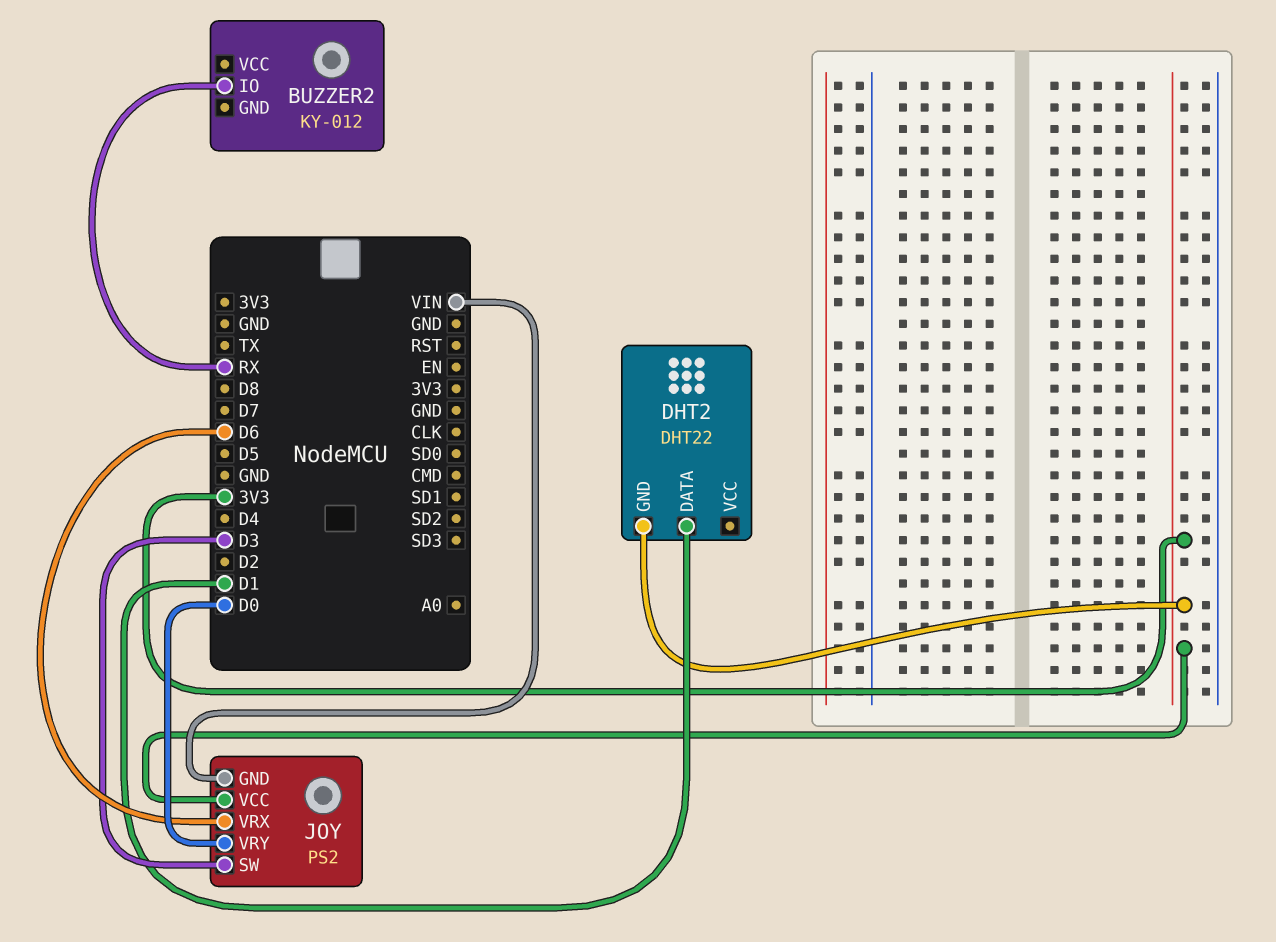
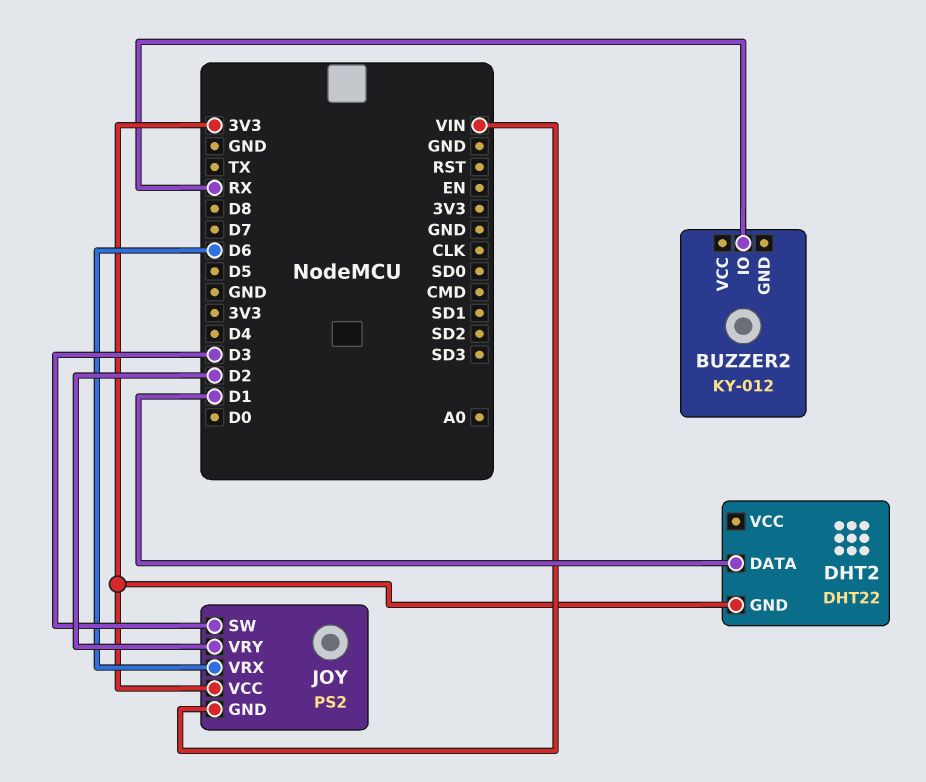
JOY pin VRY: D0 -> D2

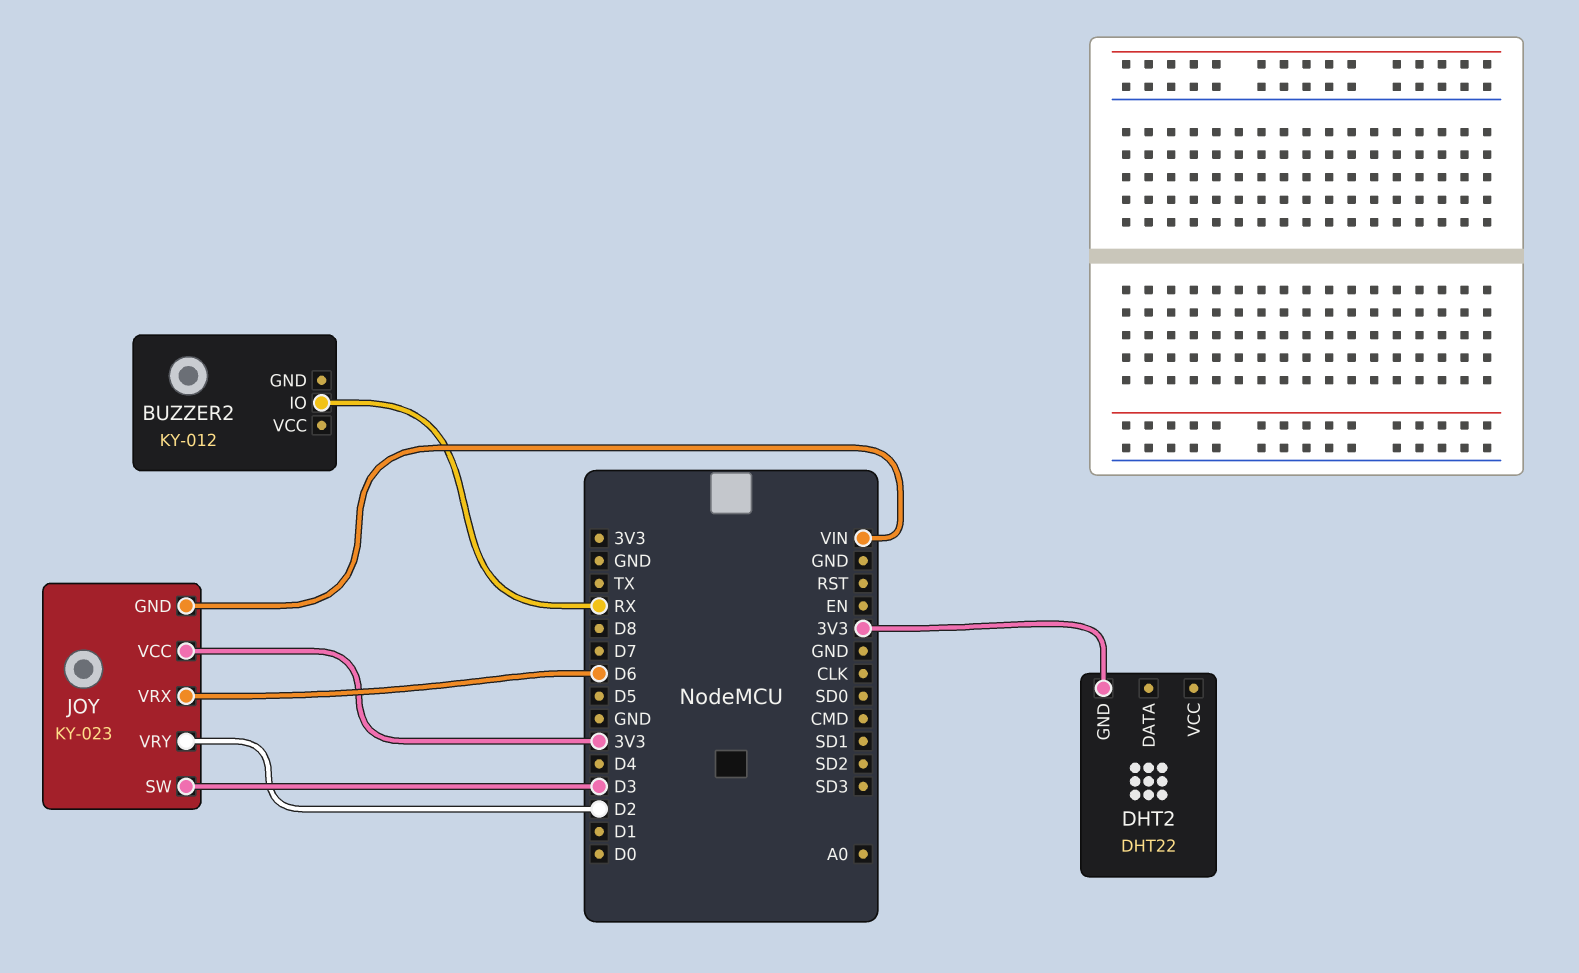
DHT2 pin DATA: D1 -> none
JOY: PS2 -> KY-023

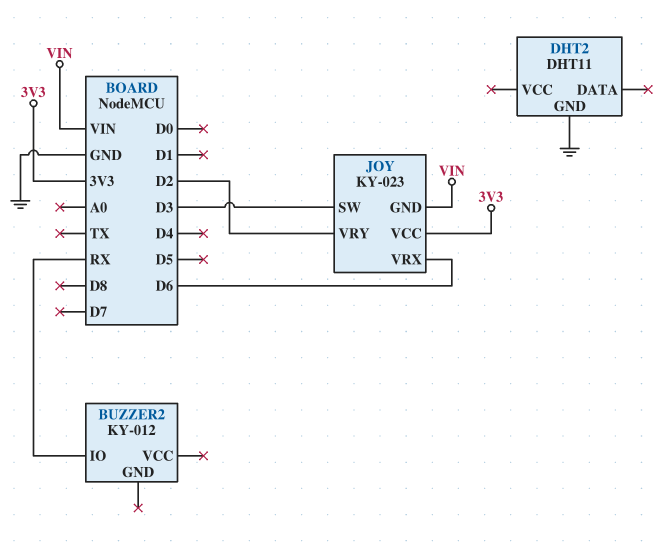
DHT2: DHT22 -> DHT11
DHT2 pin GND: 3V3 -> GND

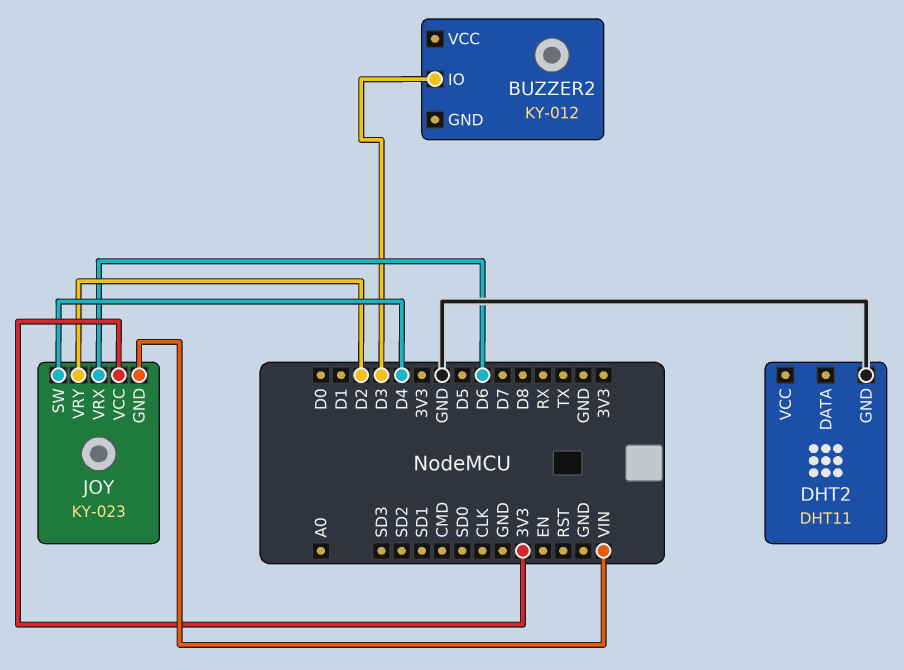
BUZZER2 pin IO: RX -> D3
JOY pin SW: D3 -> D4

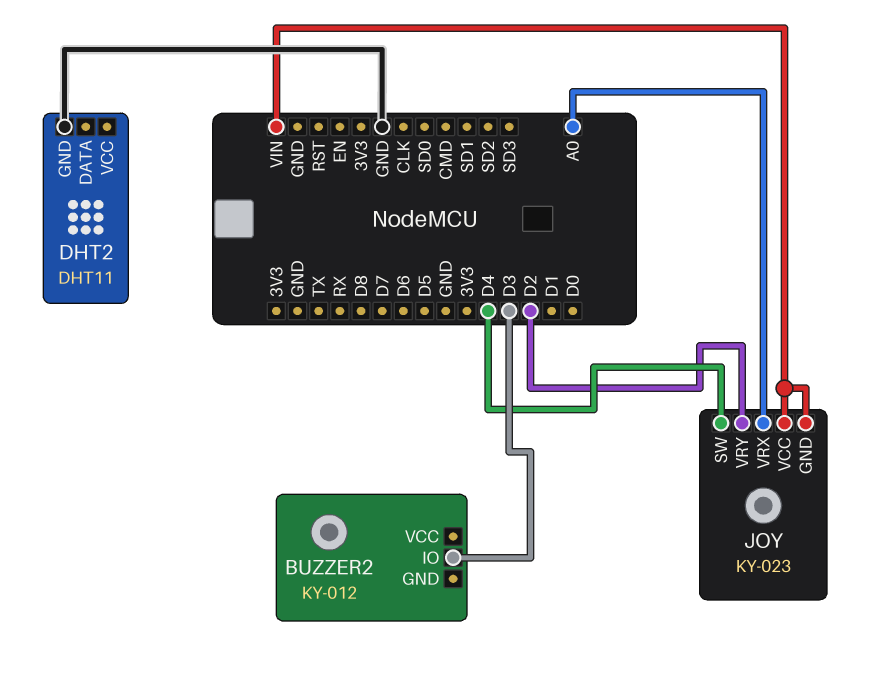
JOY pin VCC: 3V3 -> VIN
JOY pin VRX: D6 -> A0

